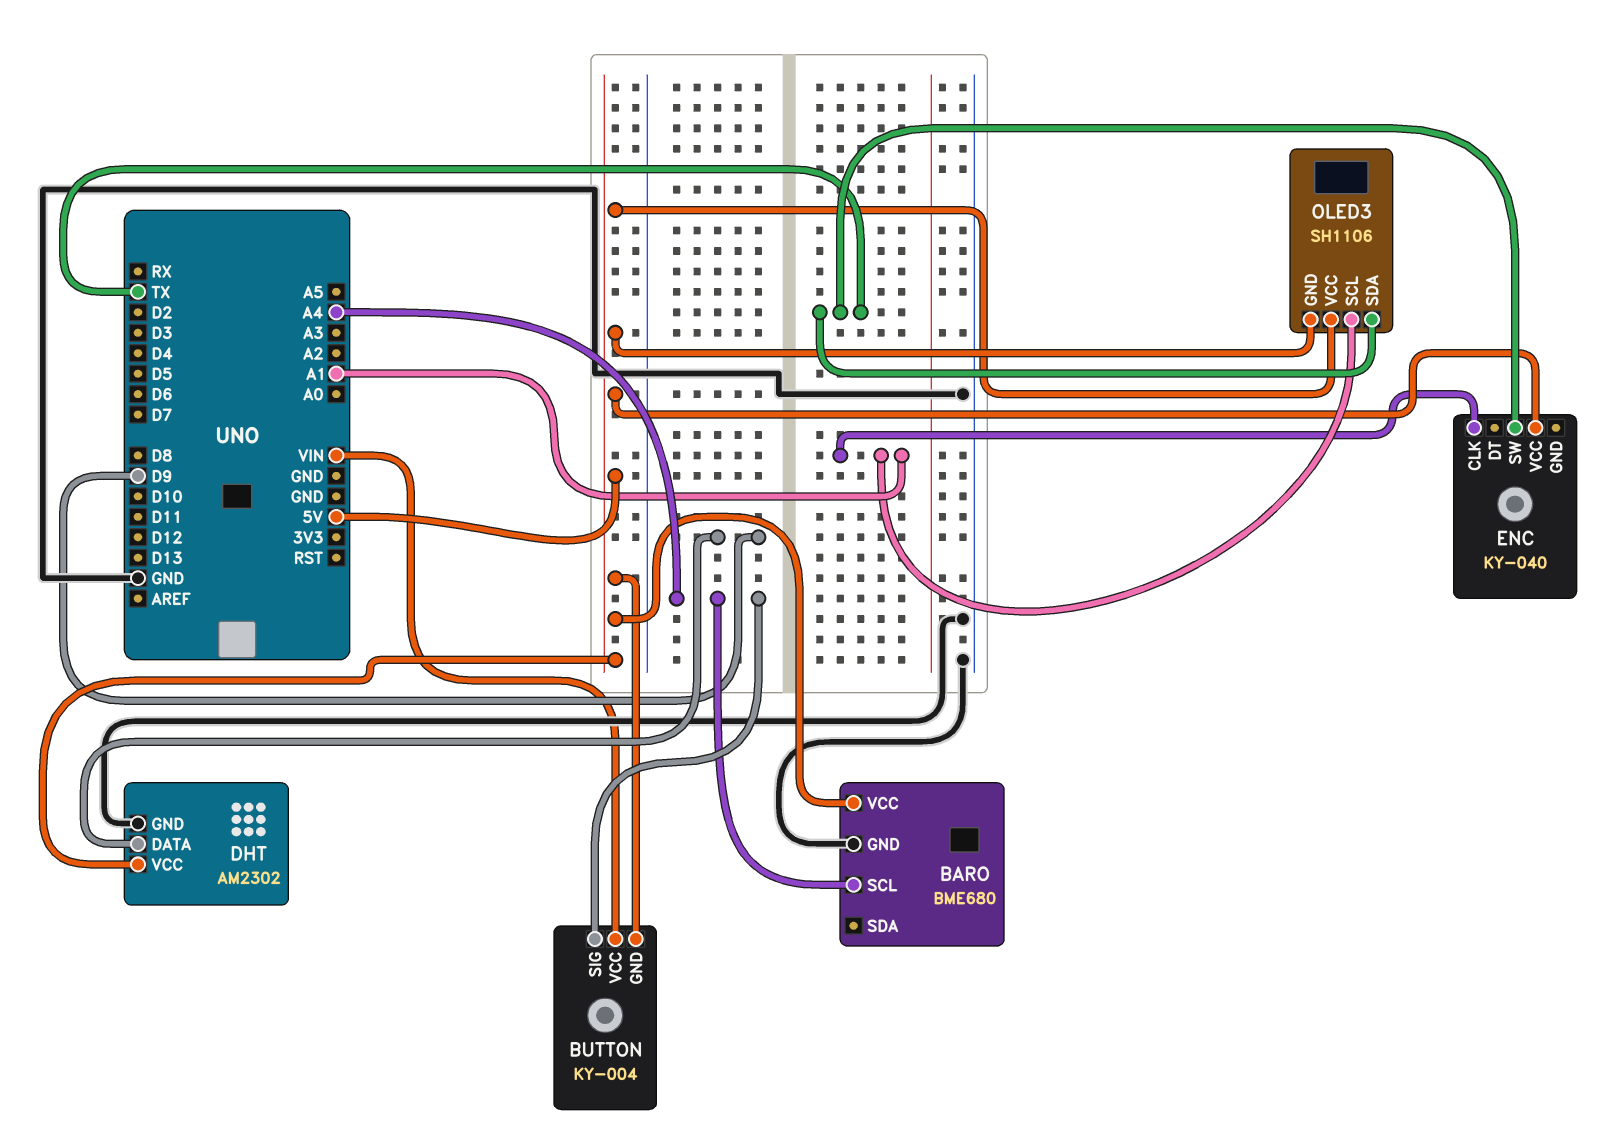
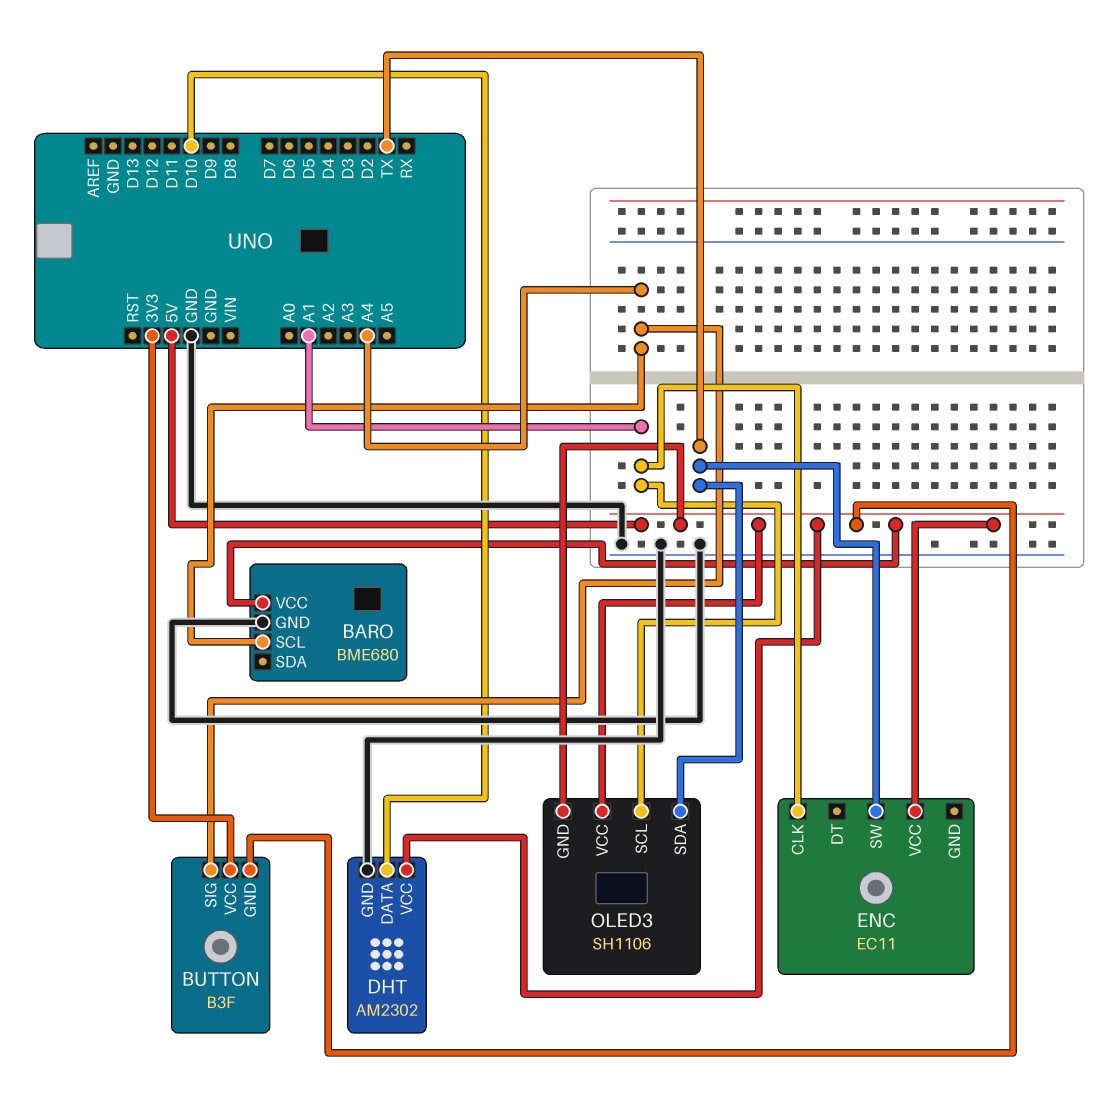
BUTTON: KY-004 -> B3F
BUTTON pin VCC: VIN -> 3V3
DHT pin DATA: D9 -> D10
ENC: KY-040 -> EC11

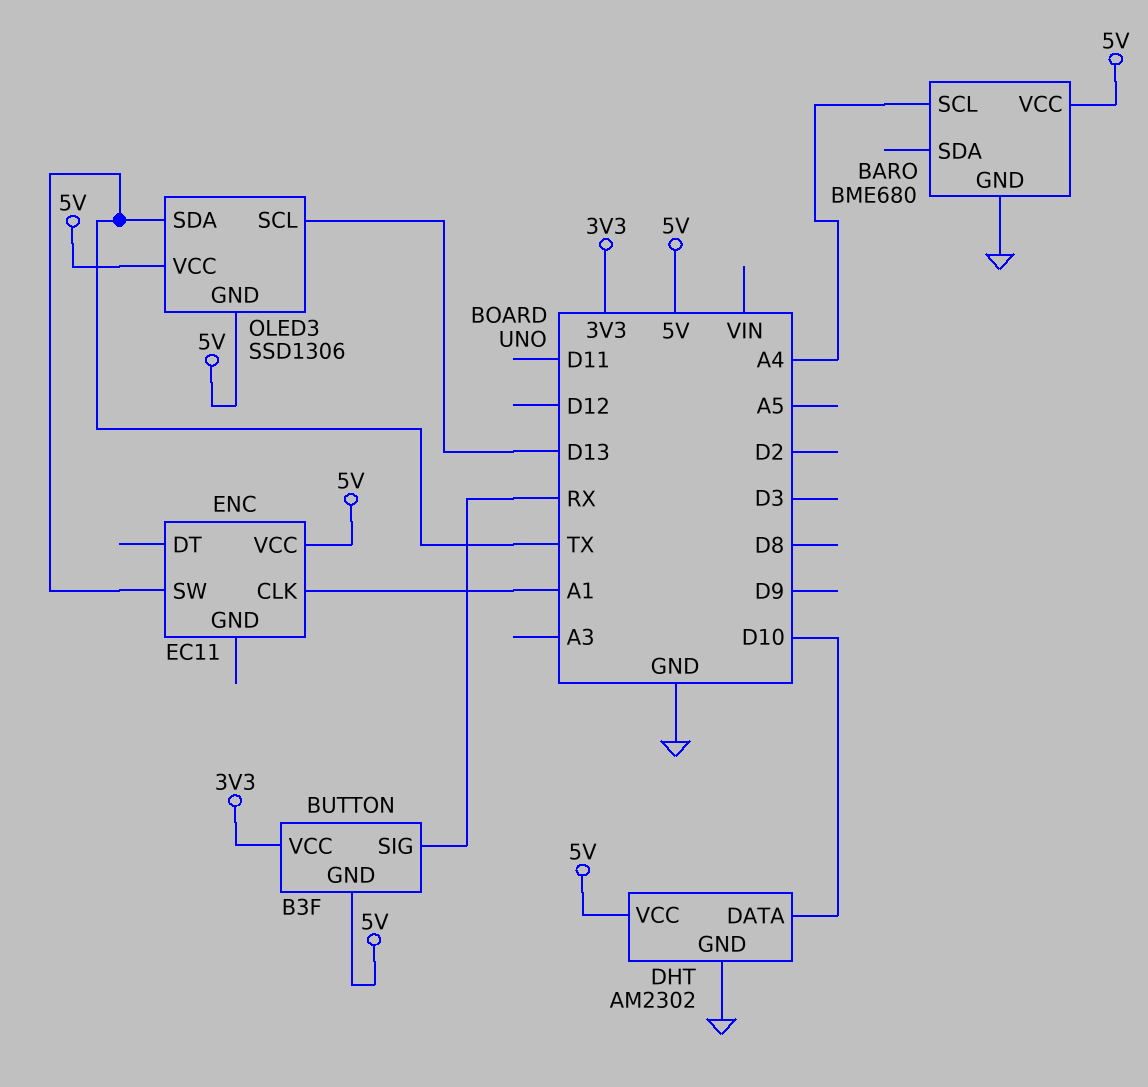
BUTTON pin SIG: A4 -> RX
OLED3: SH1106 -> SSD1306
OLED3 pin SCL: A1 -> D13

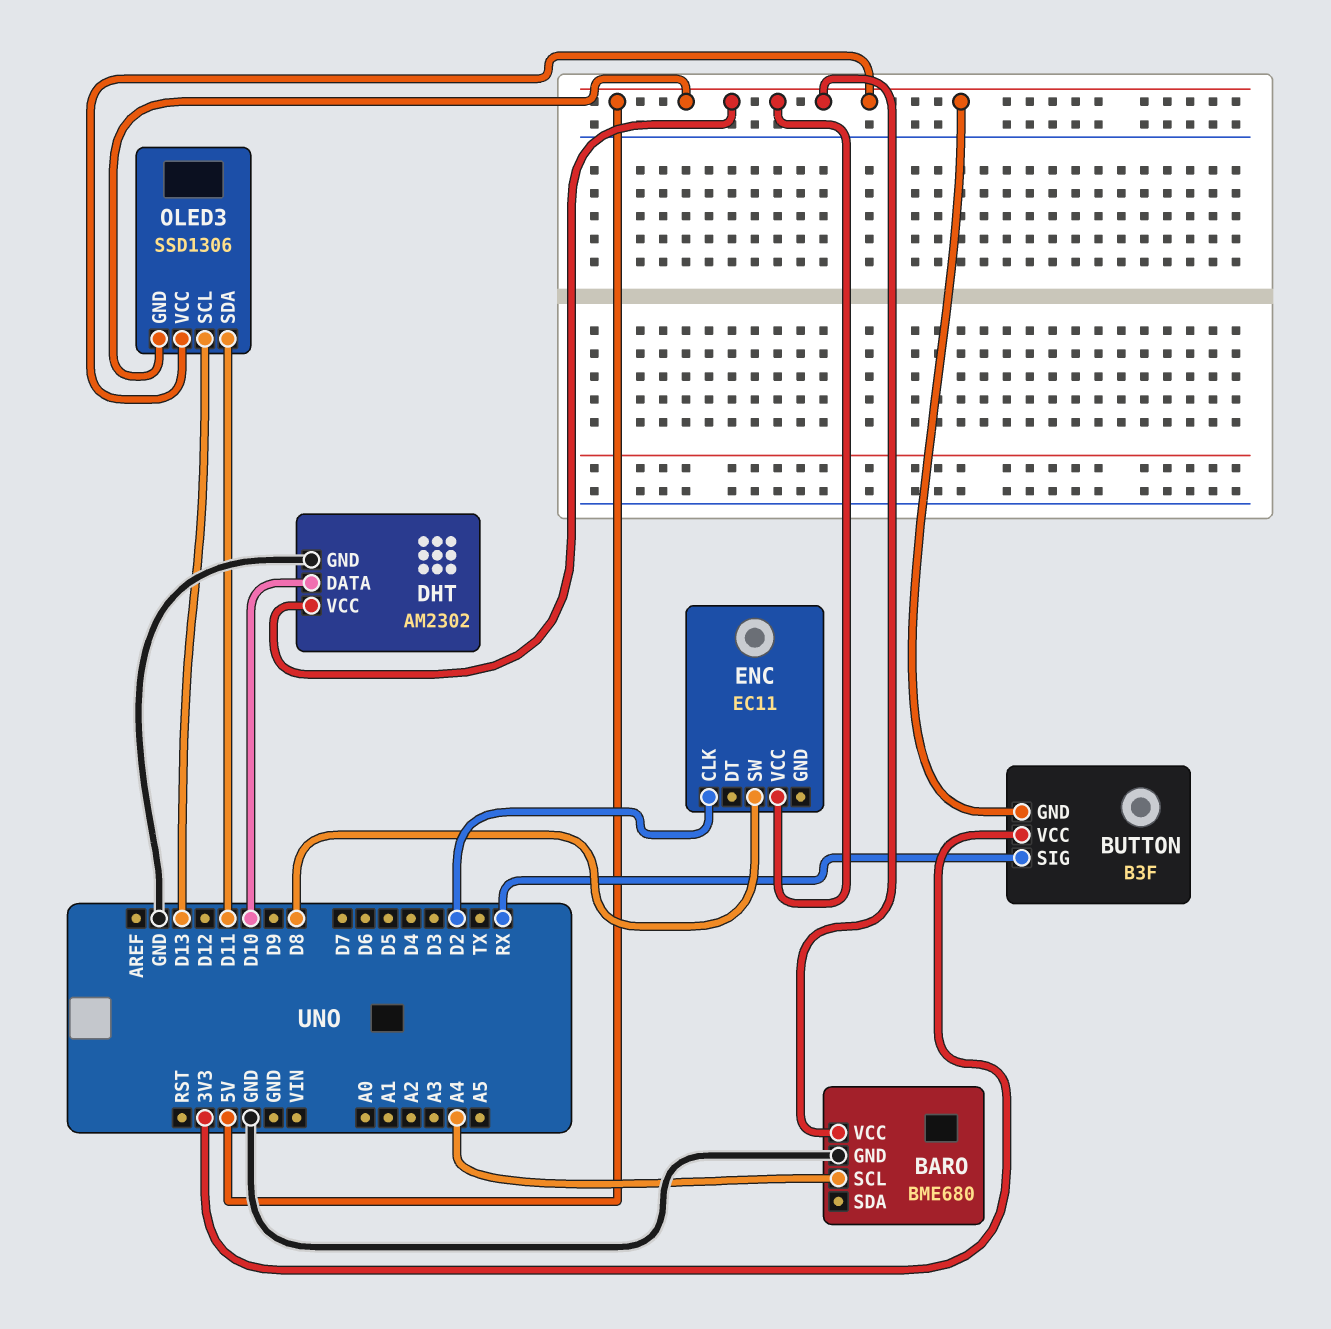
ENC pin CLK: A1 -> D2
ENC pin SW: TX -> D8
OLED3 pin SDA: TX -> D11

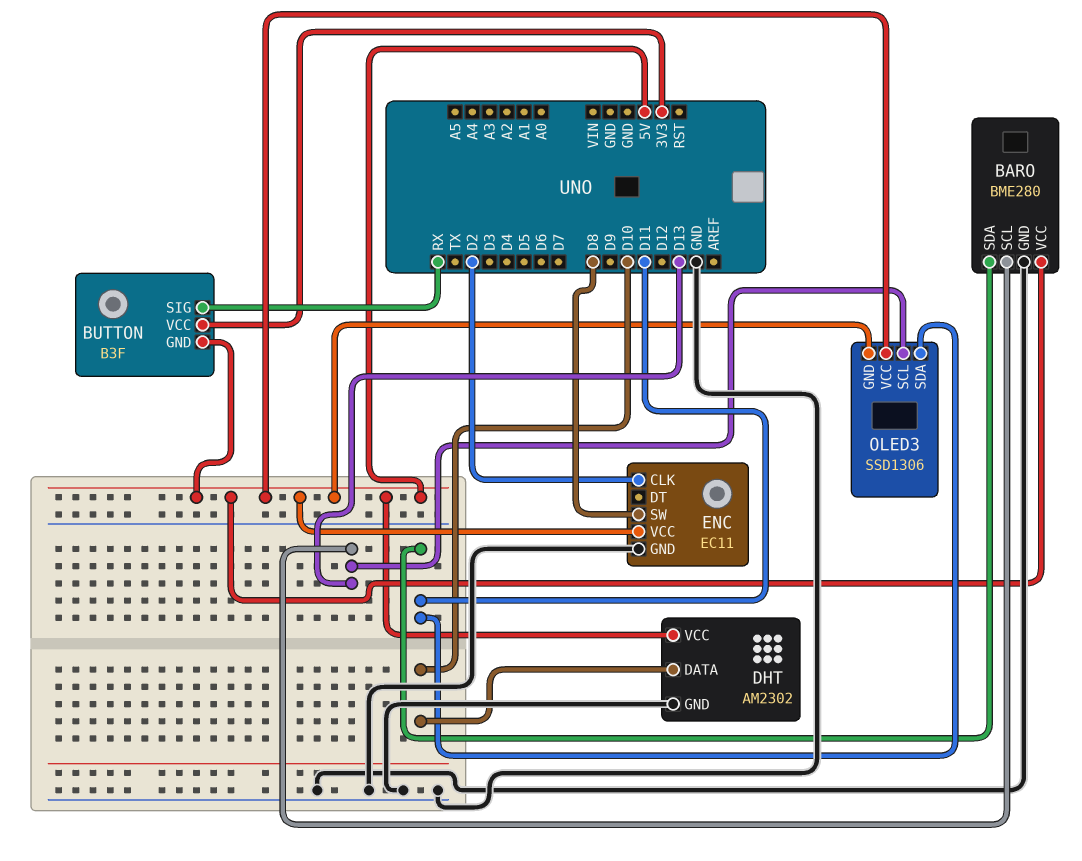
BARO: BME680 -> BME280
BARO pin SCL: A4 -> D13
BARO pin SDA: none -> D11
ENC pin GND: none -> GND

